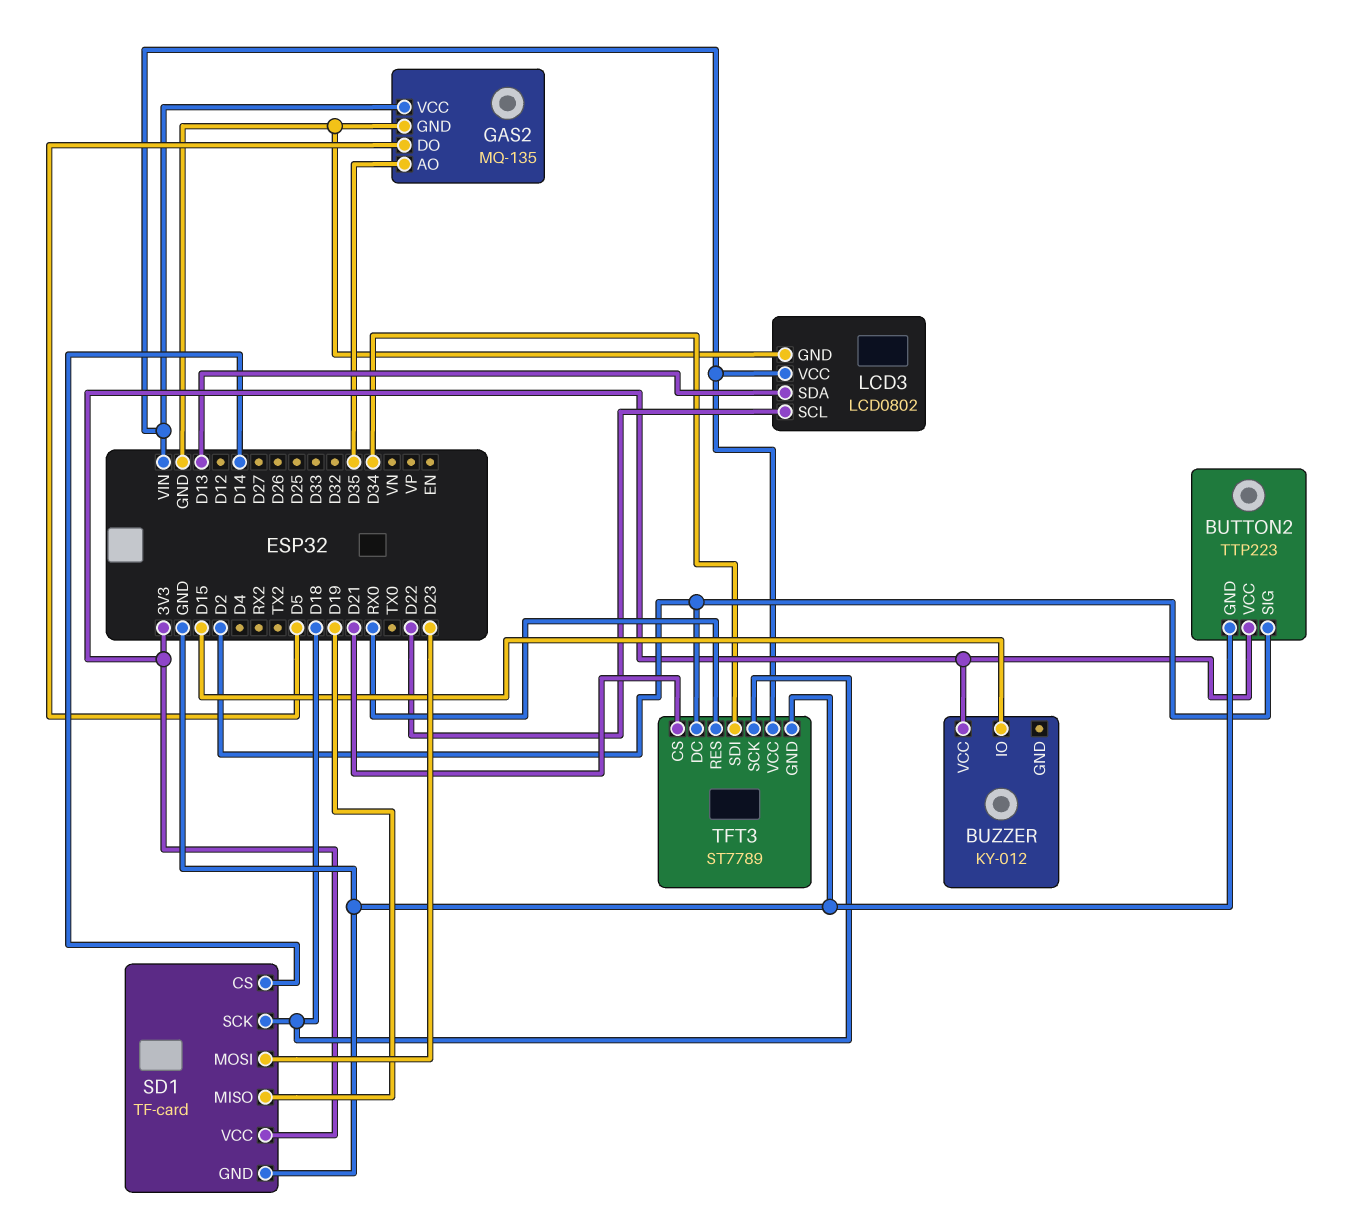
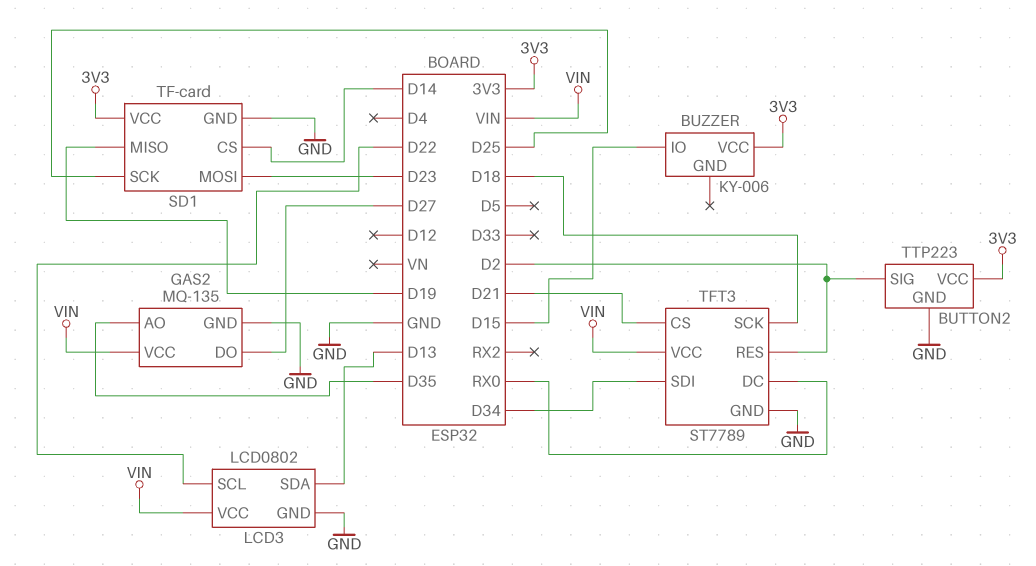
BUZZER: KY-012 -> KY-006
GAS2 pin DO: D5 -> D27
SD1 pin SCK: D18 -> D25
TFT3 pin DC: D2 -> RX0
TFT3 pin RES: RX0 -> D2

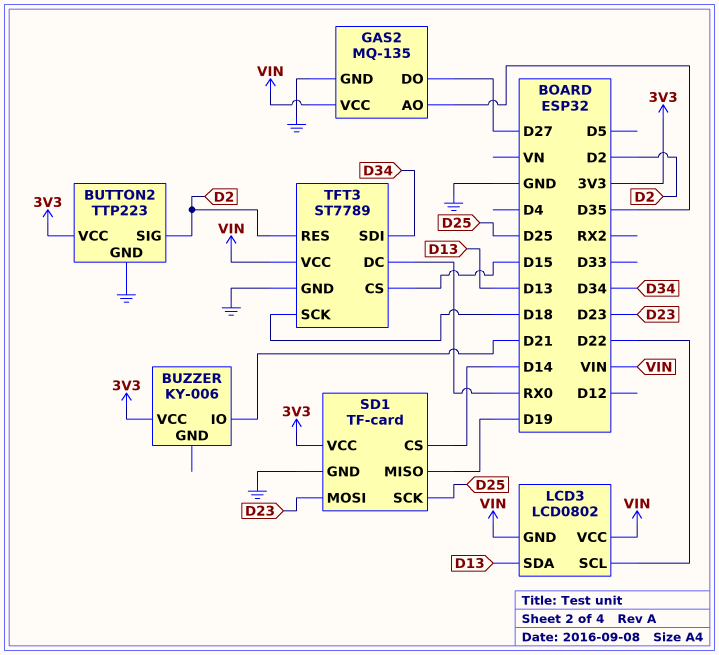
BUZZER pin IO: D15 -> D21
LCD3 pin GND: GND -> VIN
TFT3 pin CS: D21 -> D15

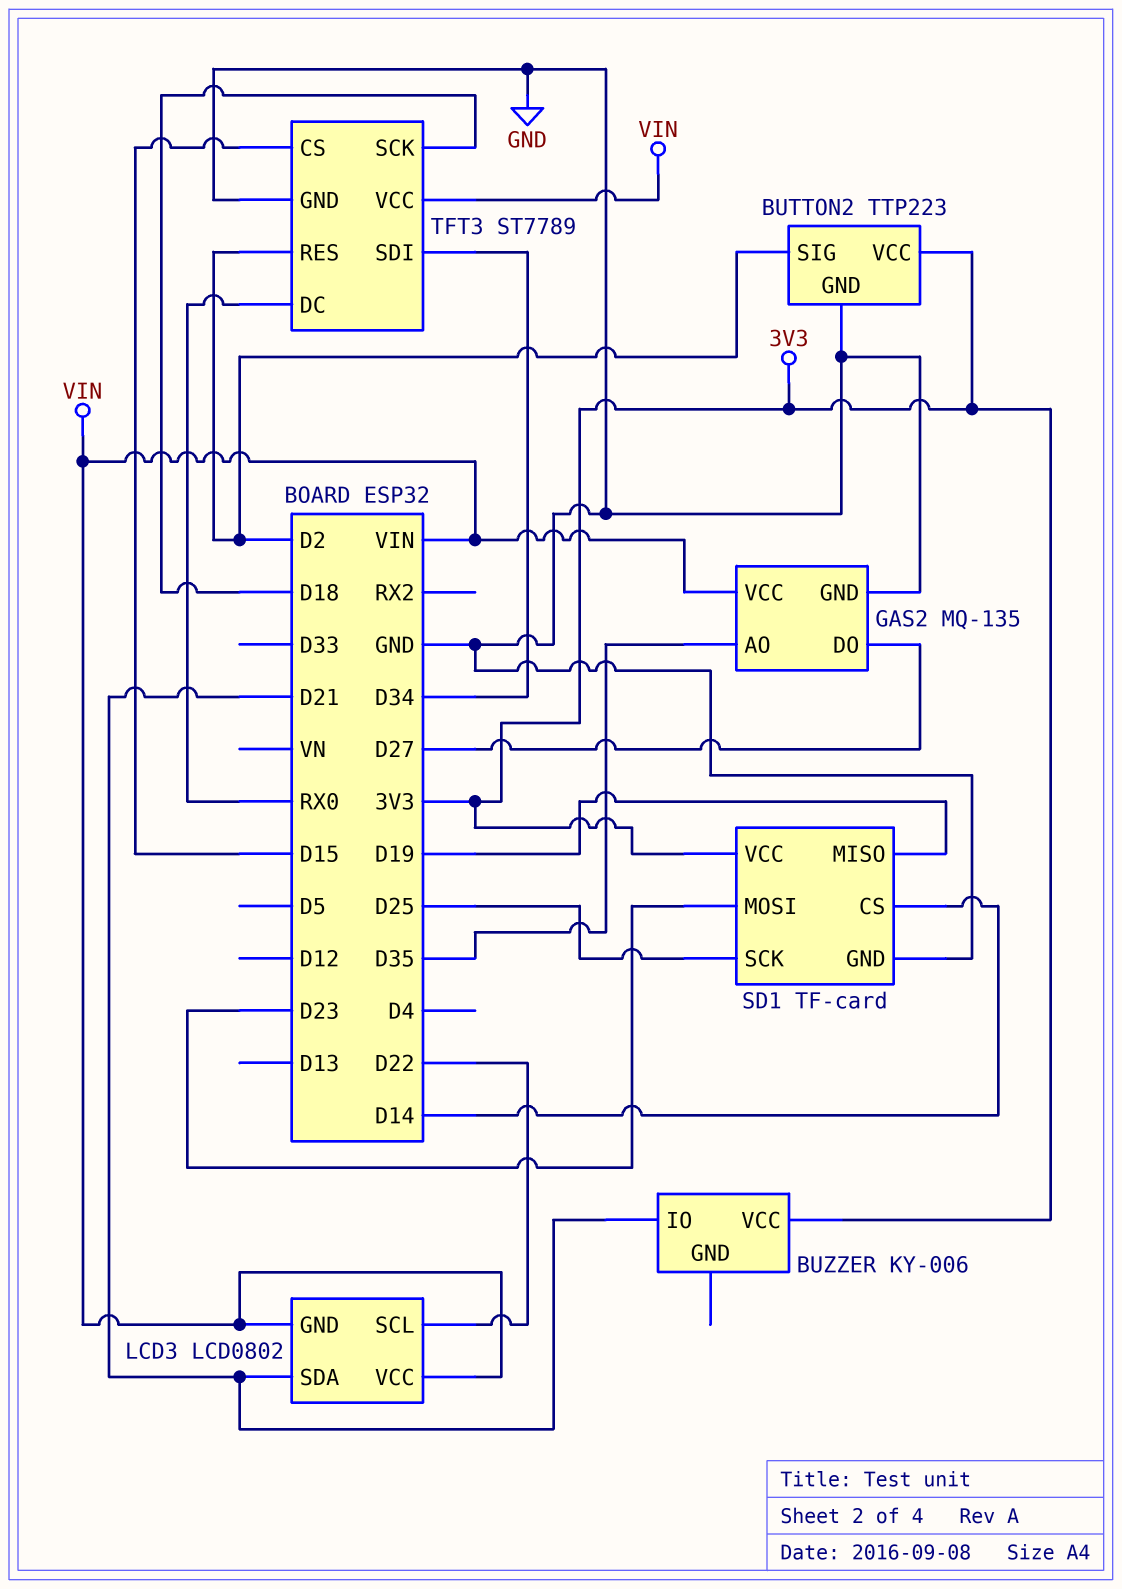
LCD3 pin SDA: D13 -> D21

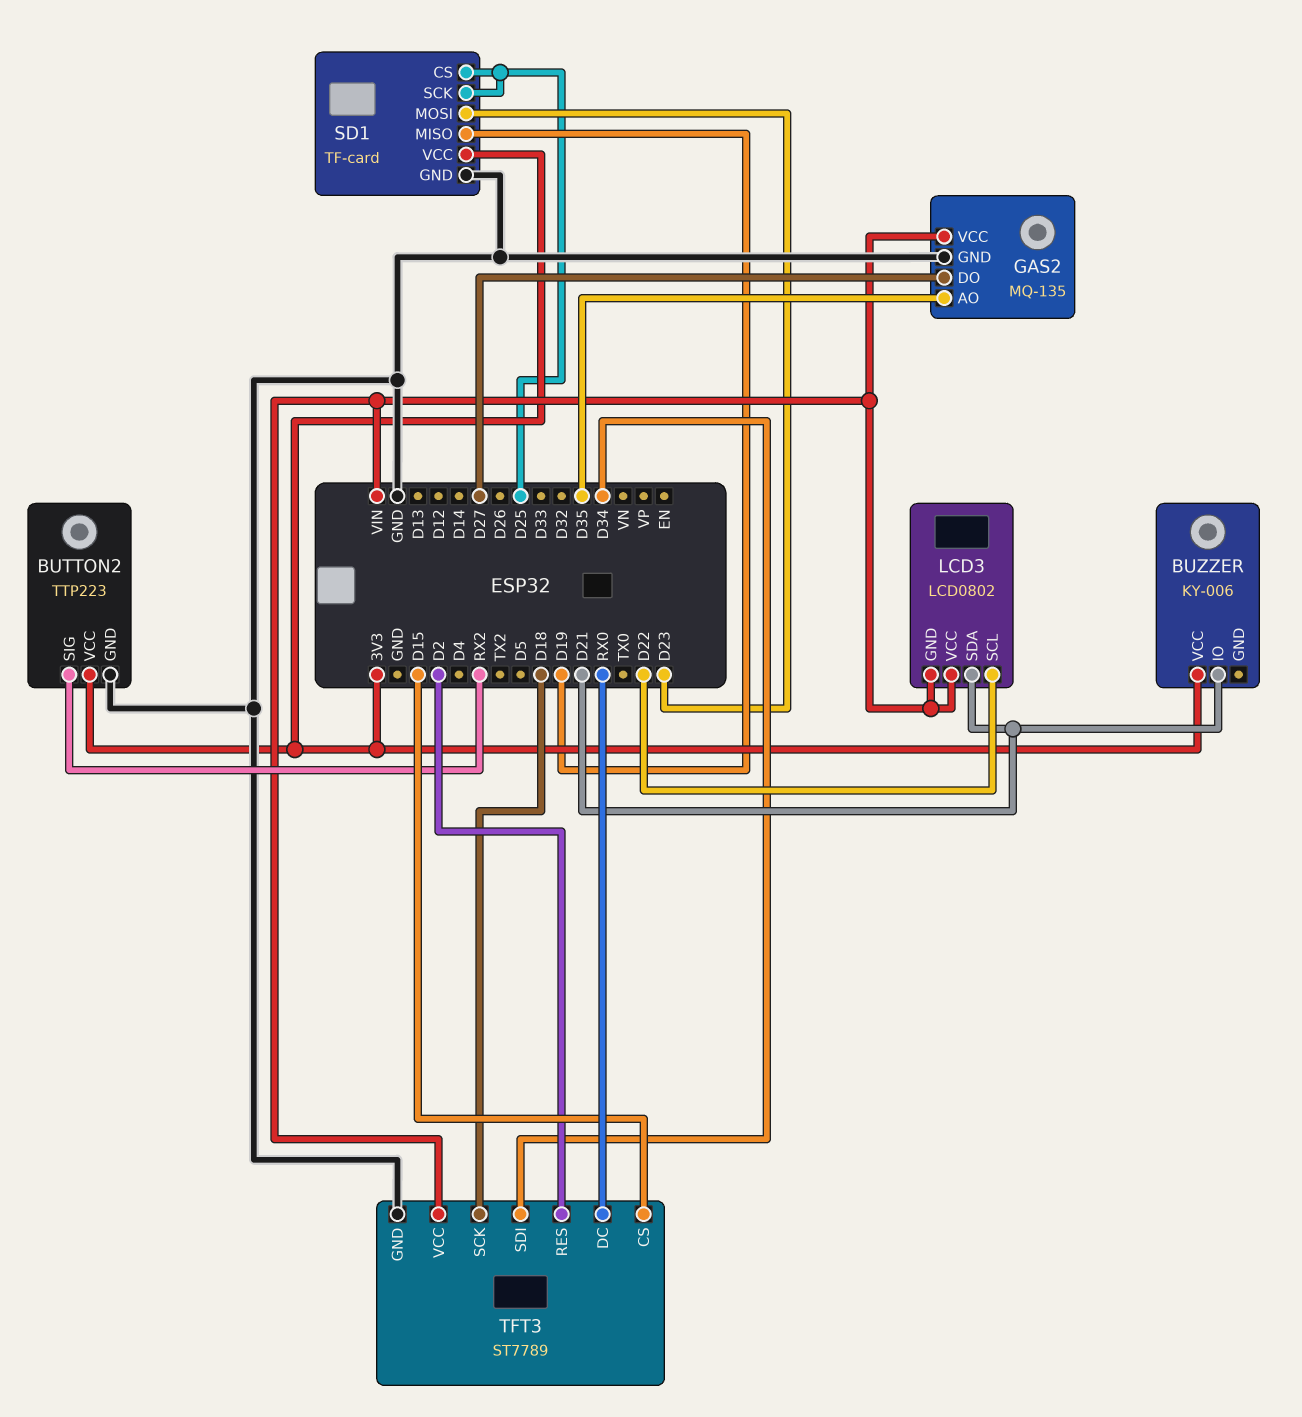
BUTTON2 pin SIG: D2 -> RX2
SD1 pin CS: D14 -> D25

